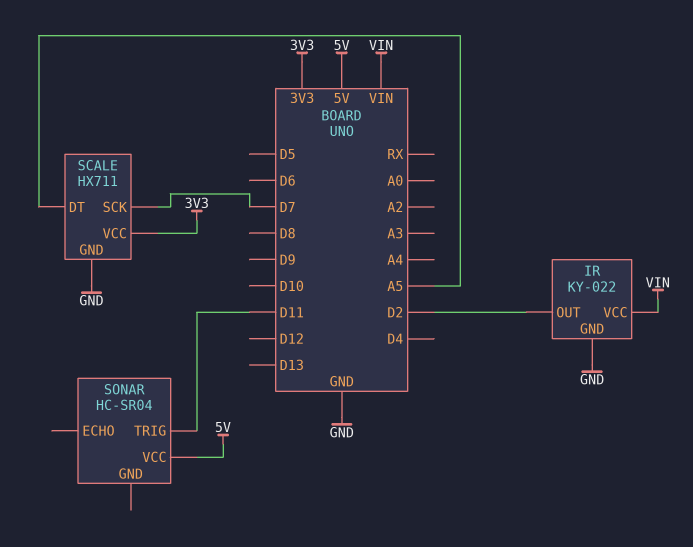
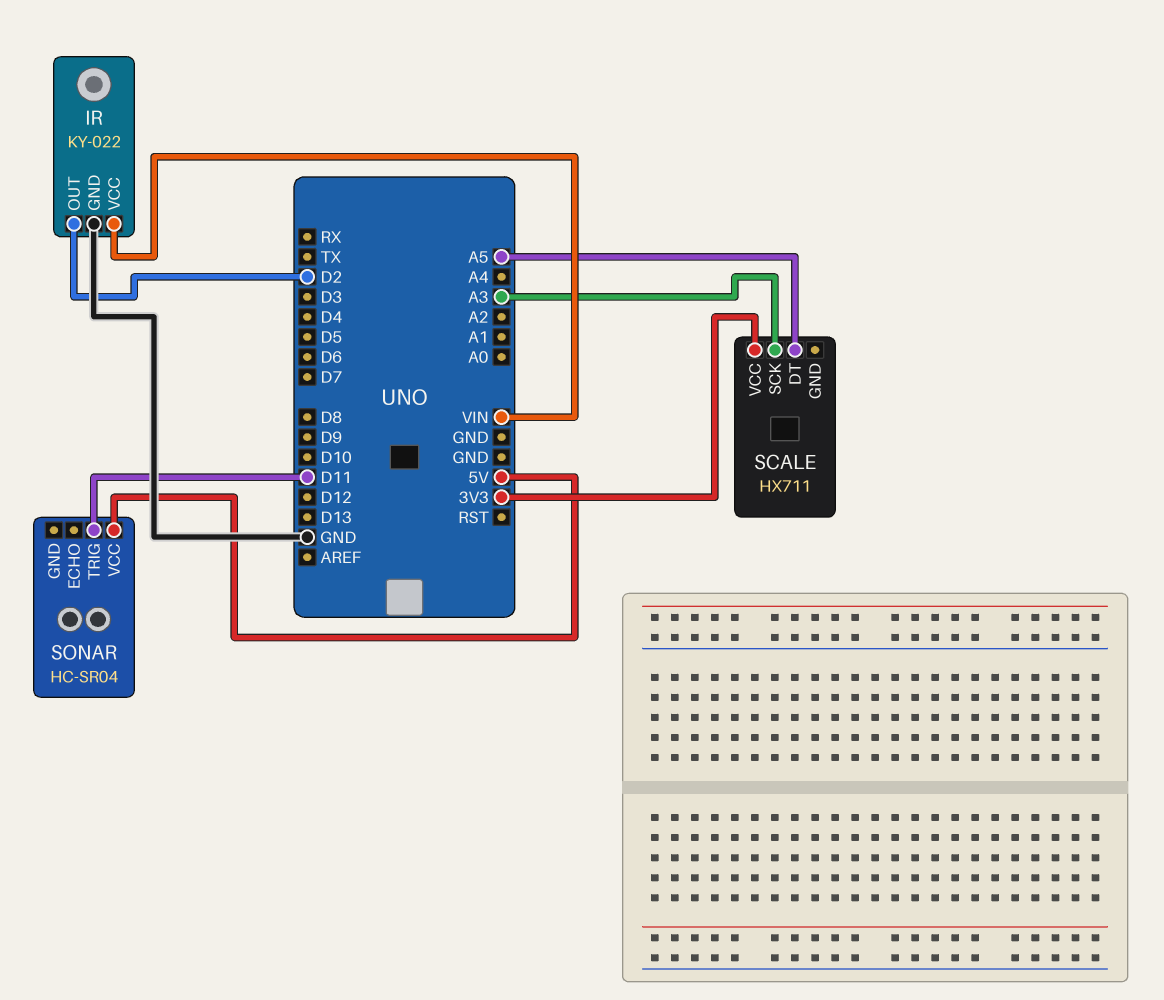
SCALE pin GND: GND -> none
SCALE pin SCK: D7 -> A3

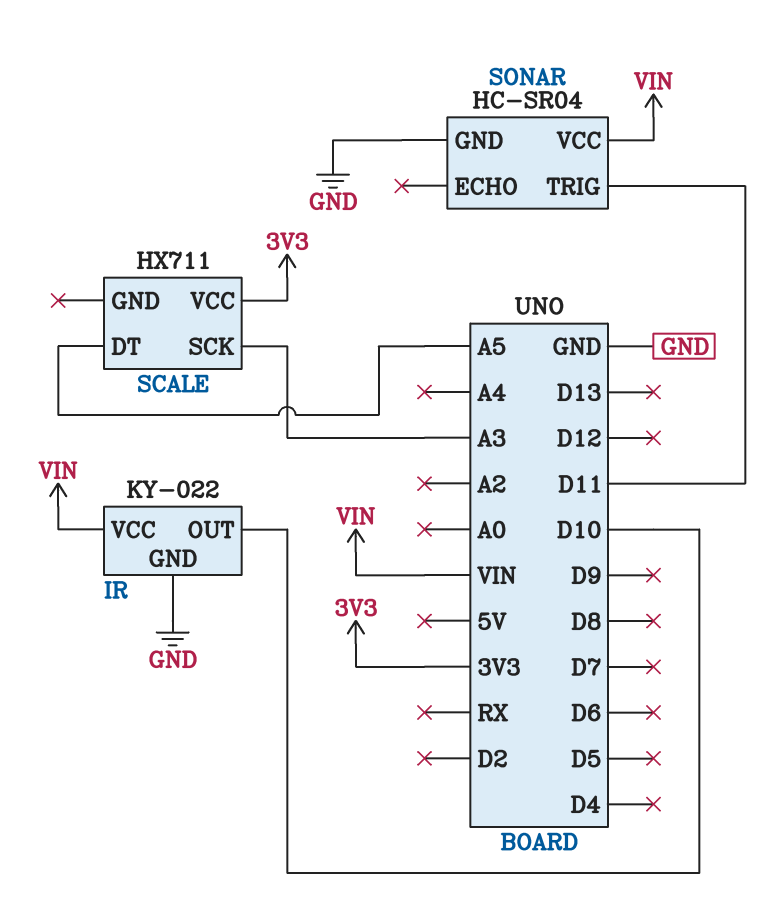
IR pin OUT: D2 -> D10
SONAR pin GND: none -> GND
SONAR pin VCC: 5V -> VIN

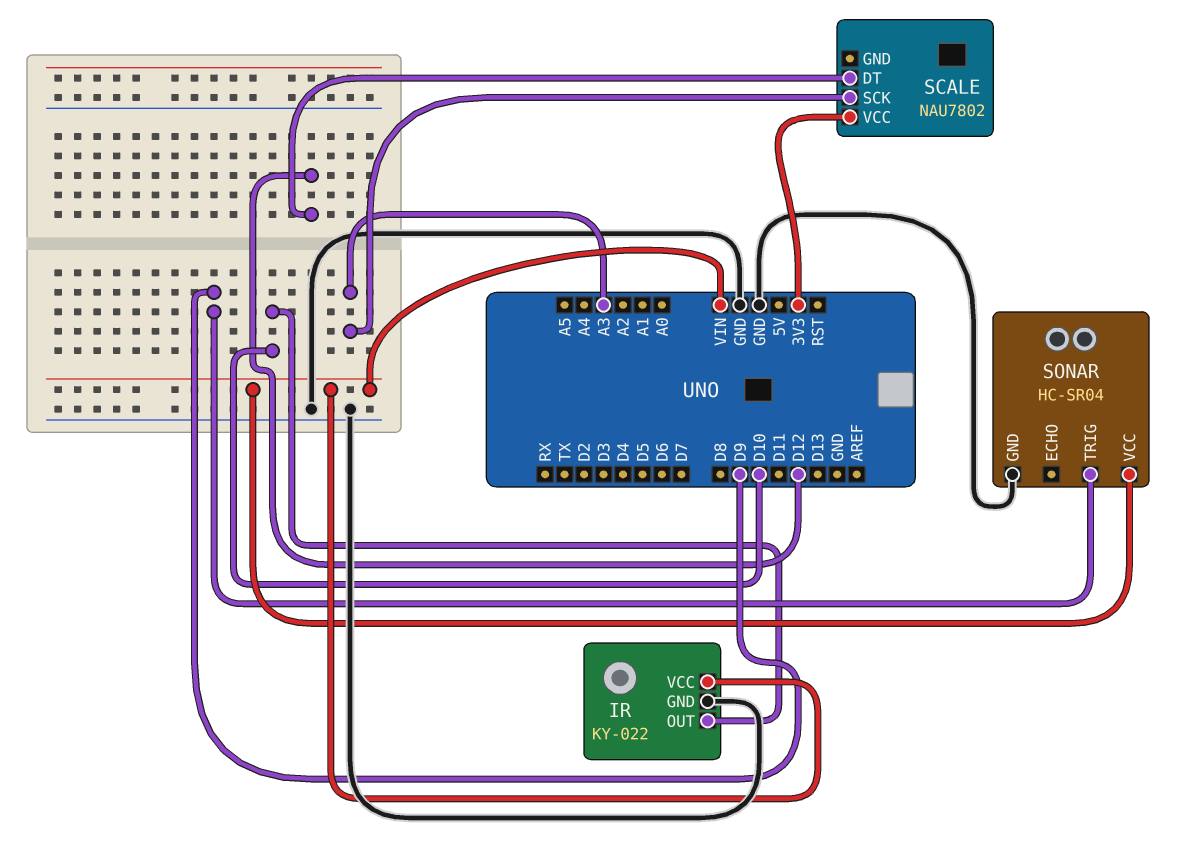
SCALE: HX711 -> NAU7802
SCALE pin DT: A5 -> D12
SONAR pin TRIG: D11 -> D9

